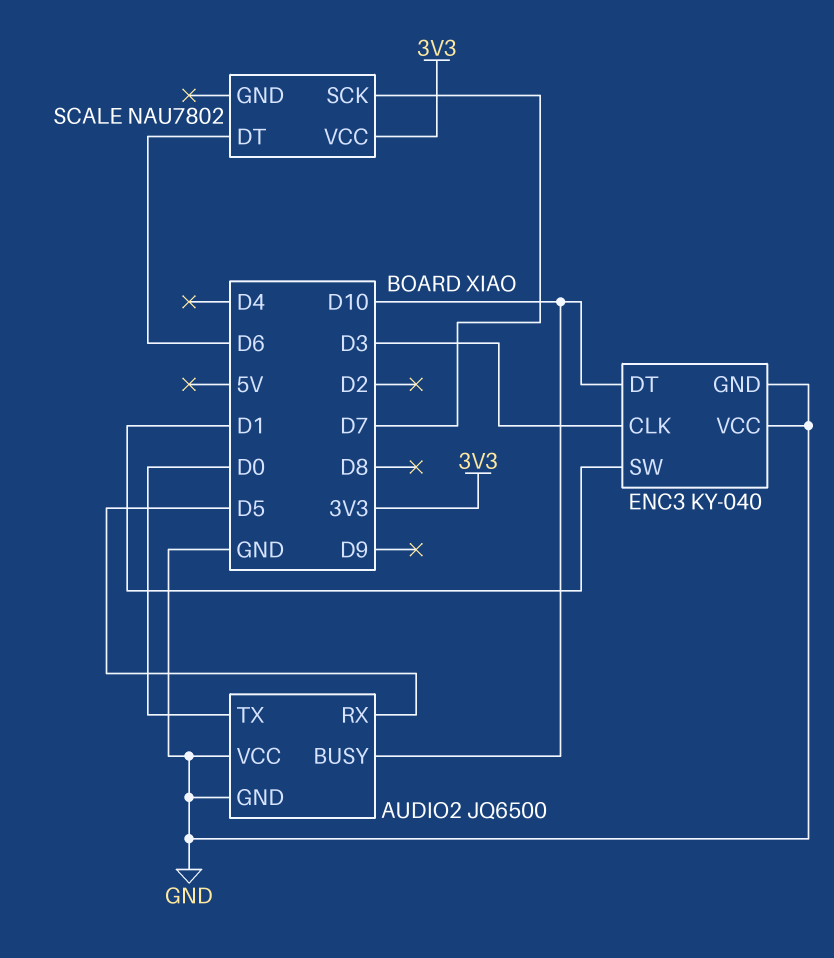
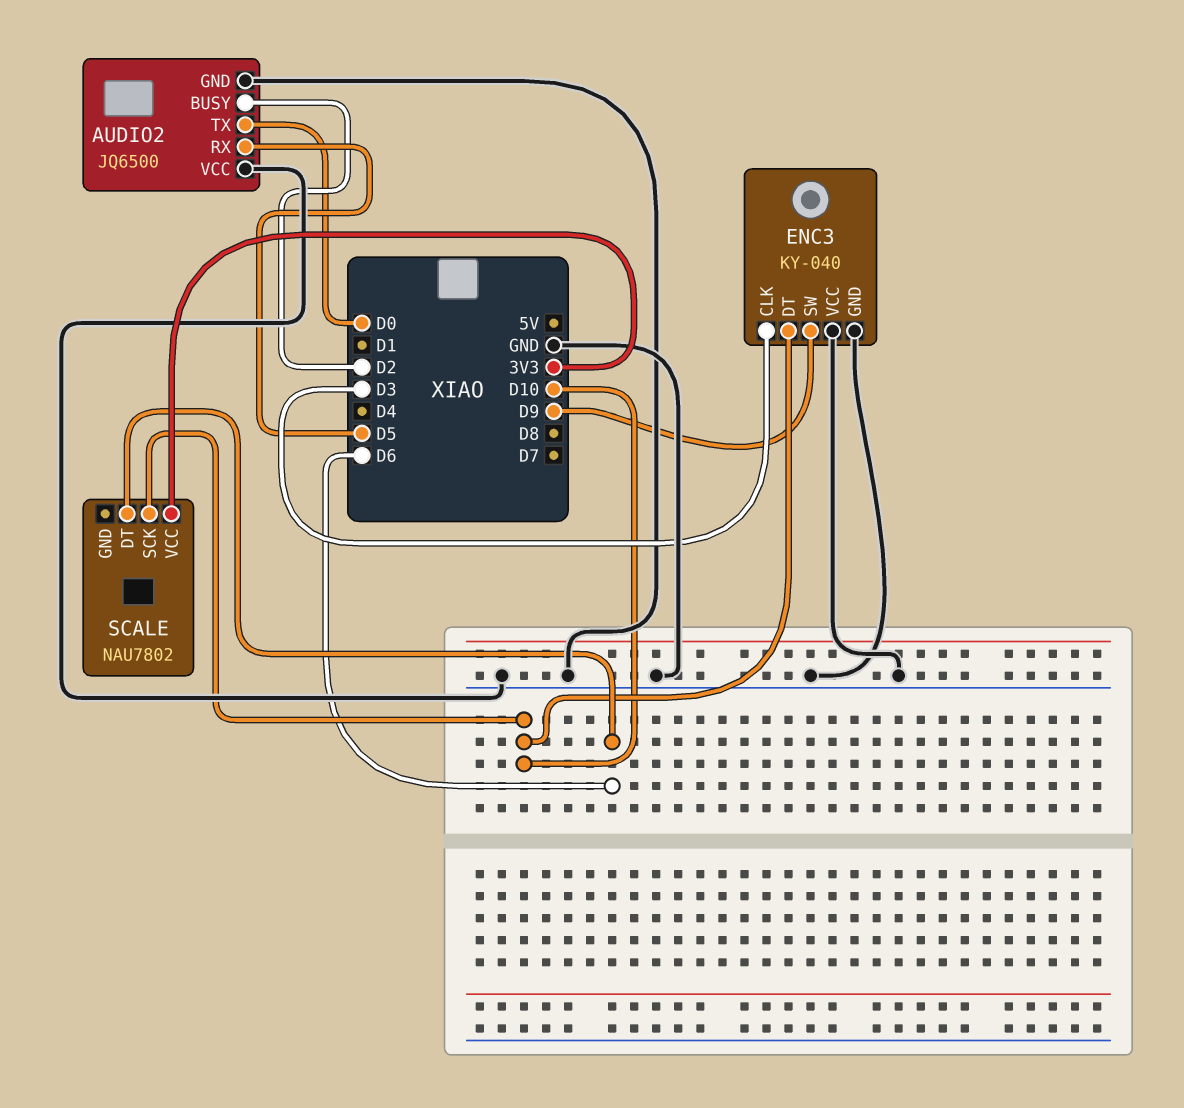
AUDIO2 pin BUSY: D10 -> D2
ENC3 pin SW: D1 -> D9
SCALE pin SCK: D7 -> D10

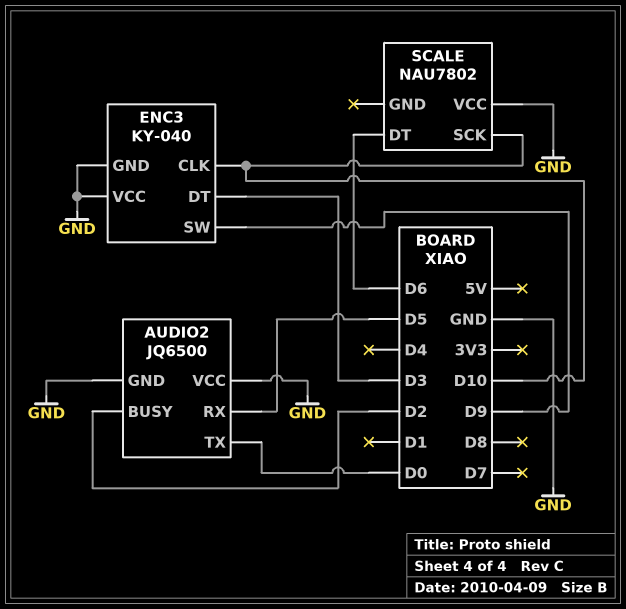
ENC3 pin CLK: D3 -> D10
ENC3 pin DT: D10 -> D3
SCALE pin VCC: 3V3 -> GND

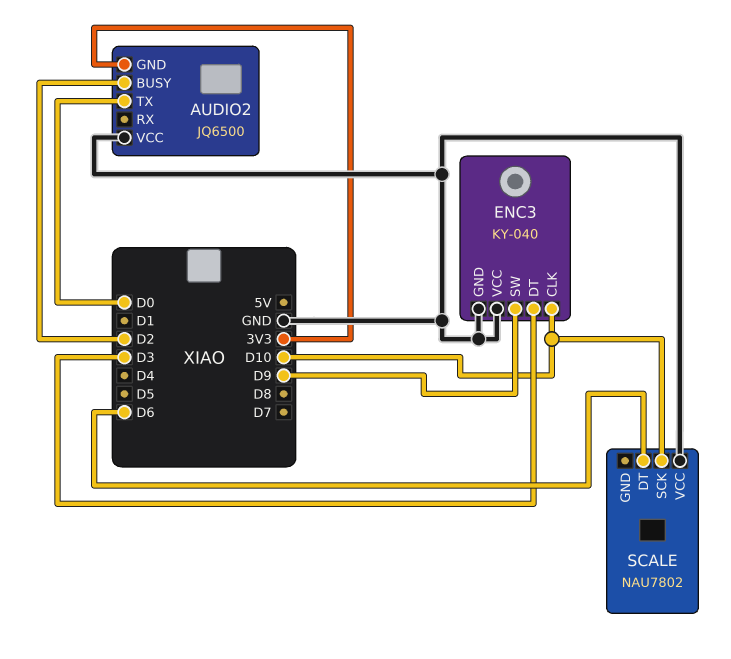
AUDIO2 pin GND: GND -> 3V3
AUDIO2 pin RX: D5 -> none

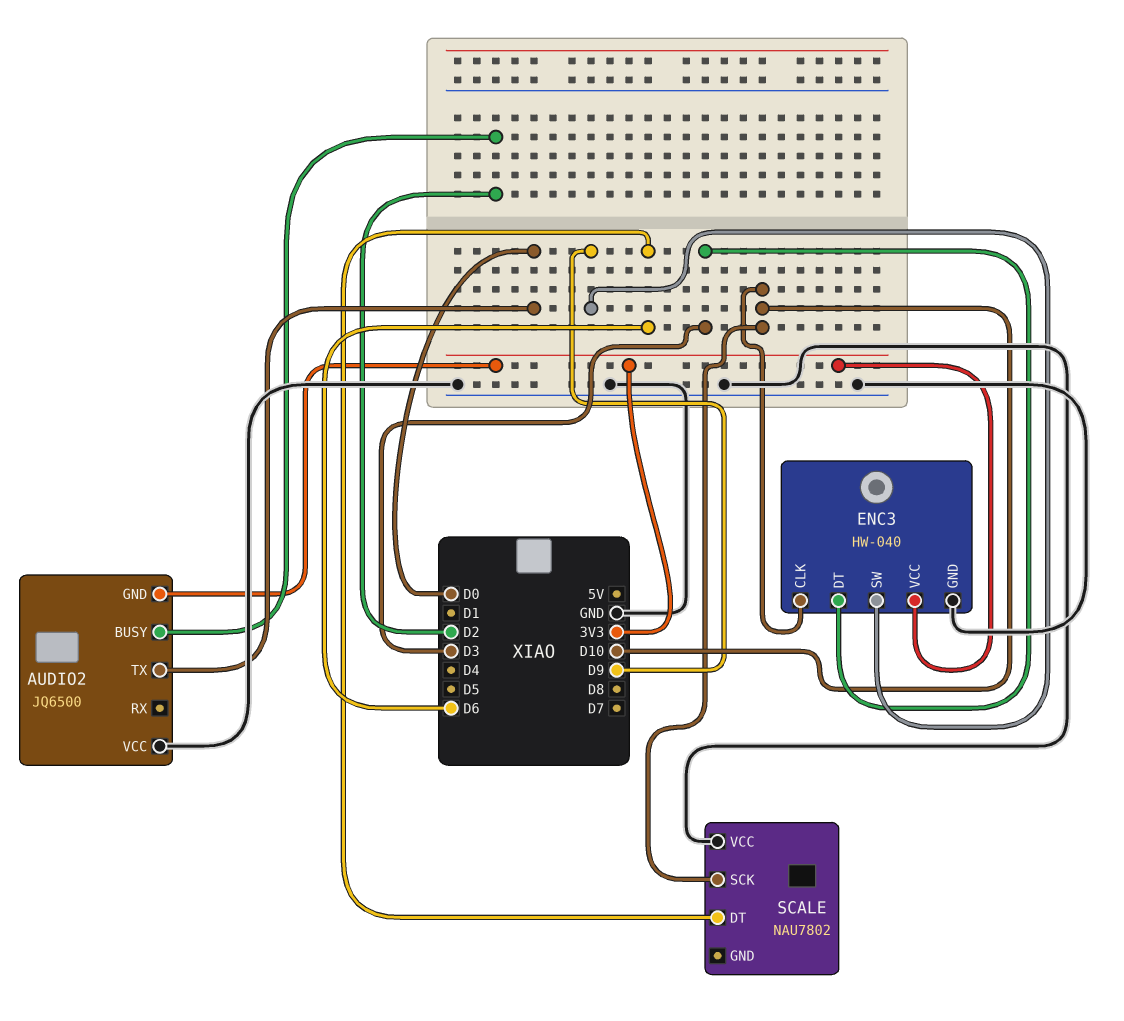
ENC3: KY-040 -> HW-040
ENC3 pin VCC: GND -> 3V3

